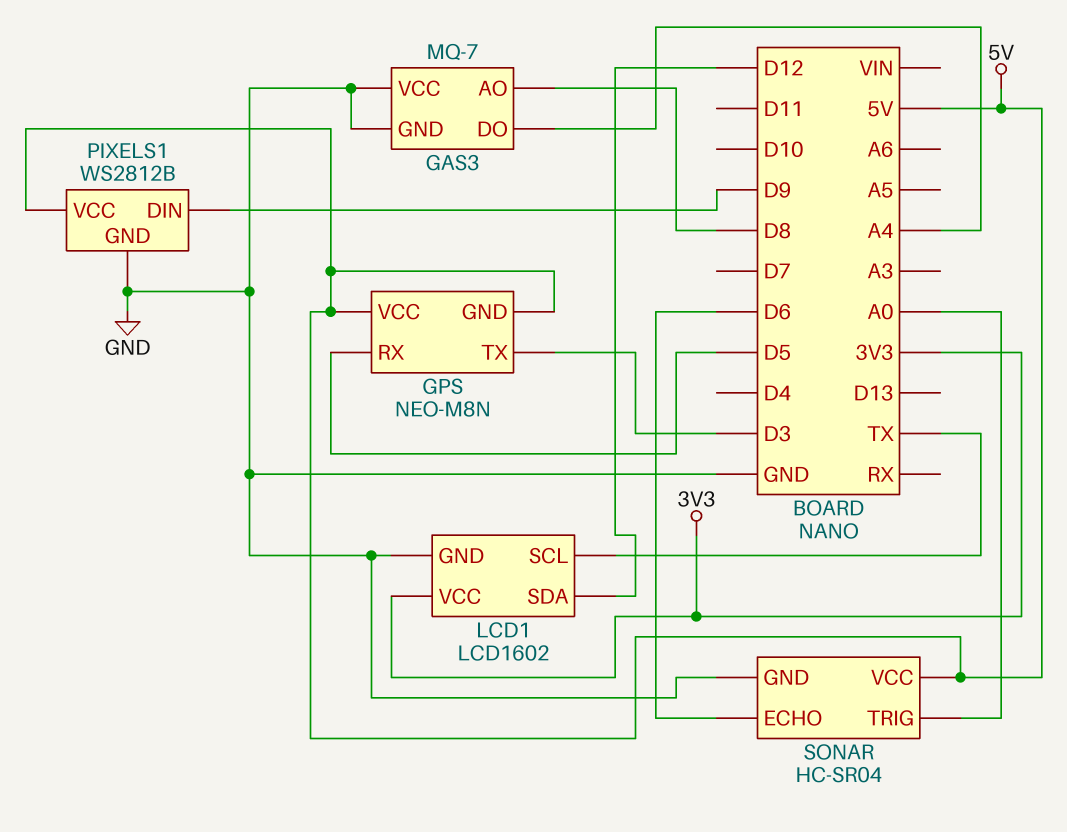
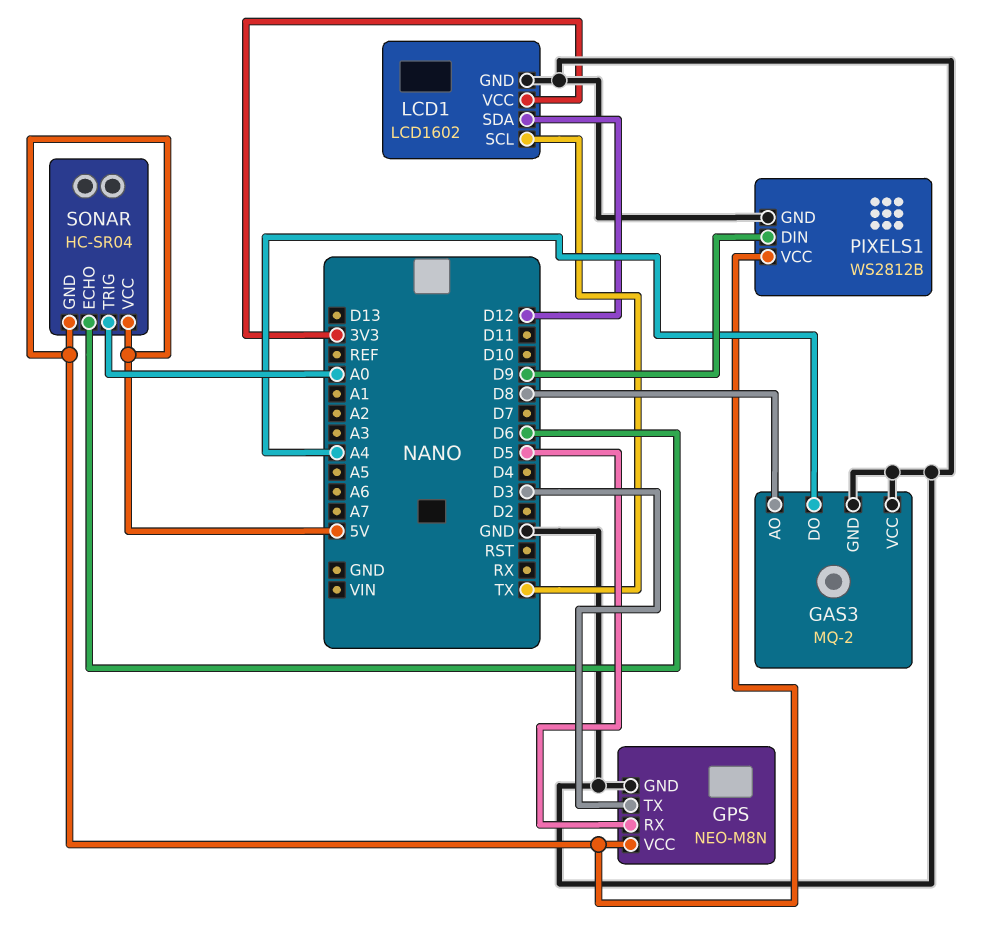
GAS3: MQ-7 -> MQ-2
GPS pin GND: 5V -> GND
SONAR pin GND: GND -> 5V

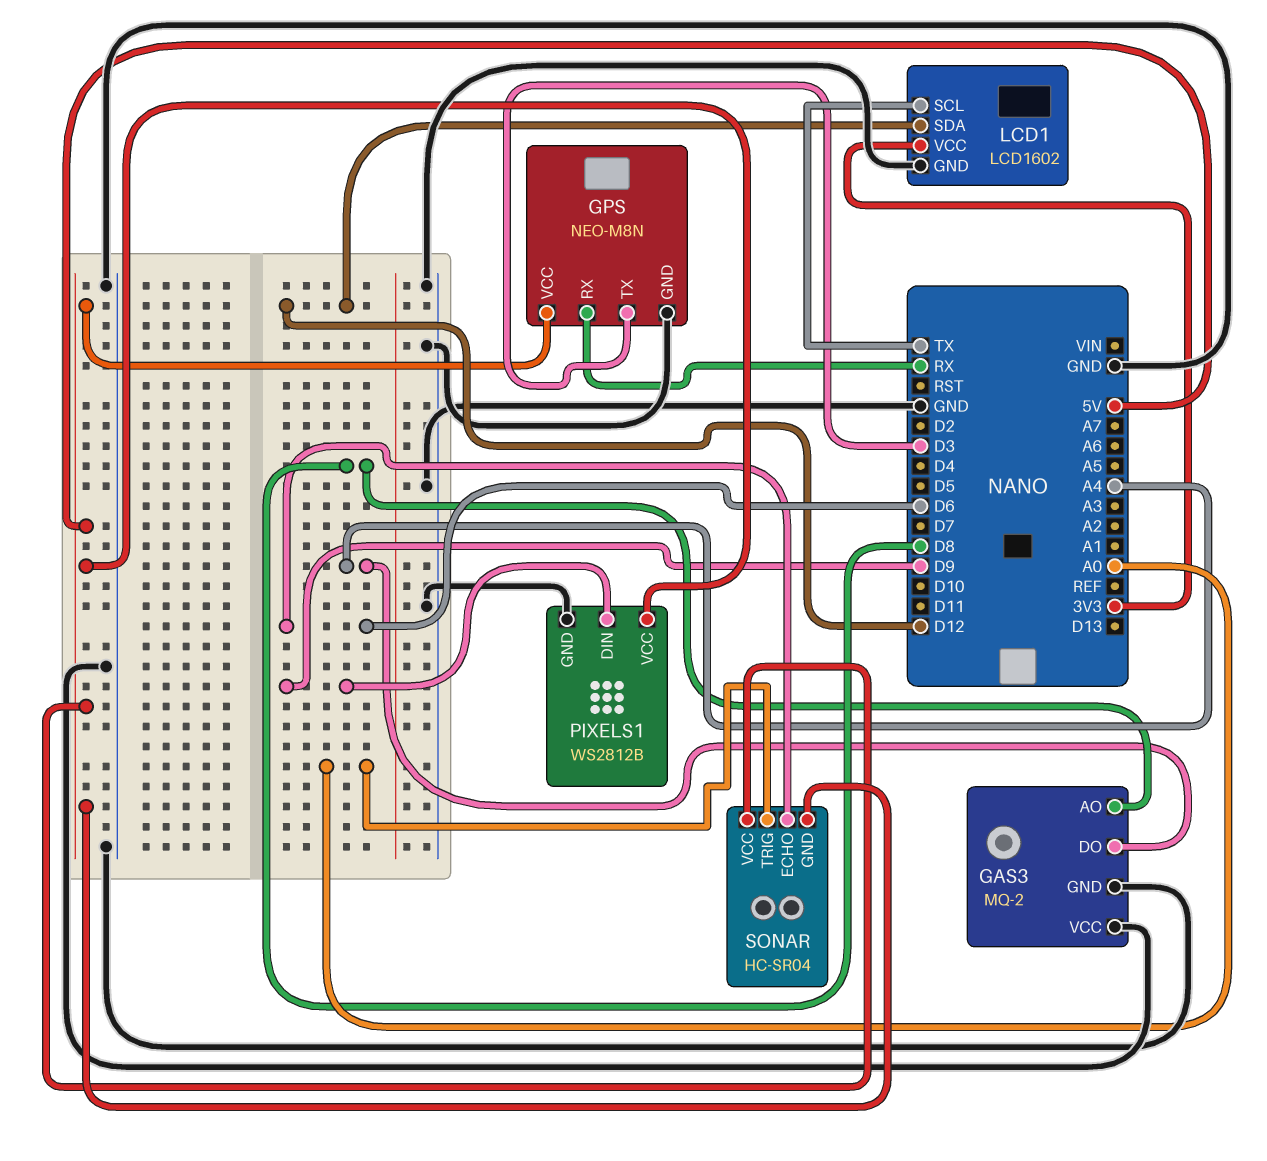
GPS pin RX: D5 -> RX

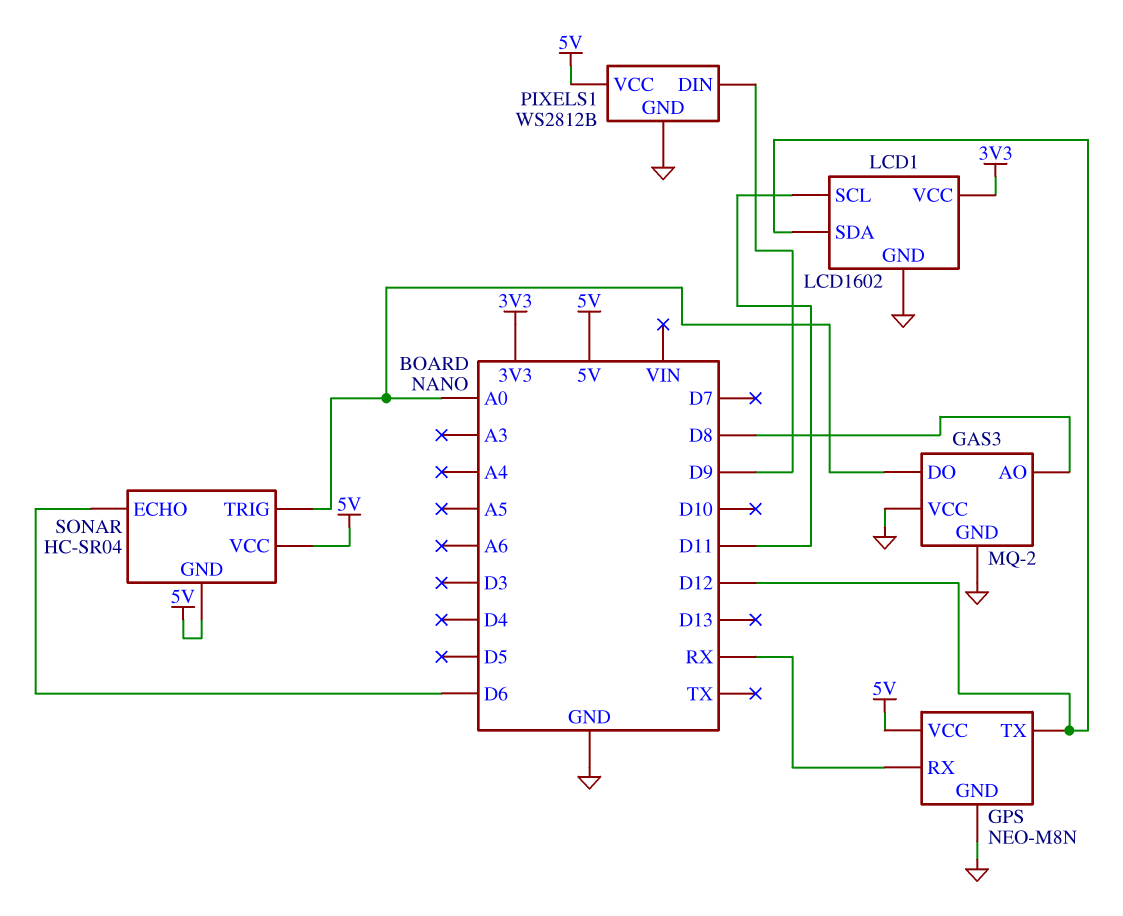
GAS3 pin DO: A4 -> A0
GPS pin TX: D3 -> D12
LCD1 pin SCL: TX -> D11

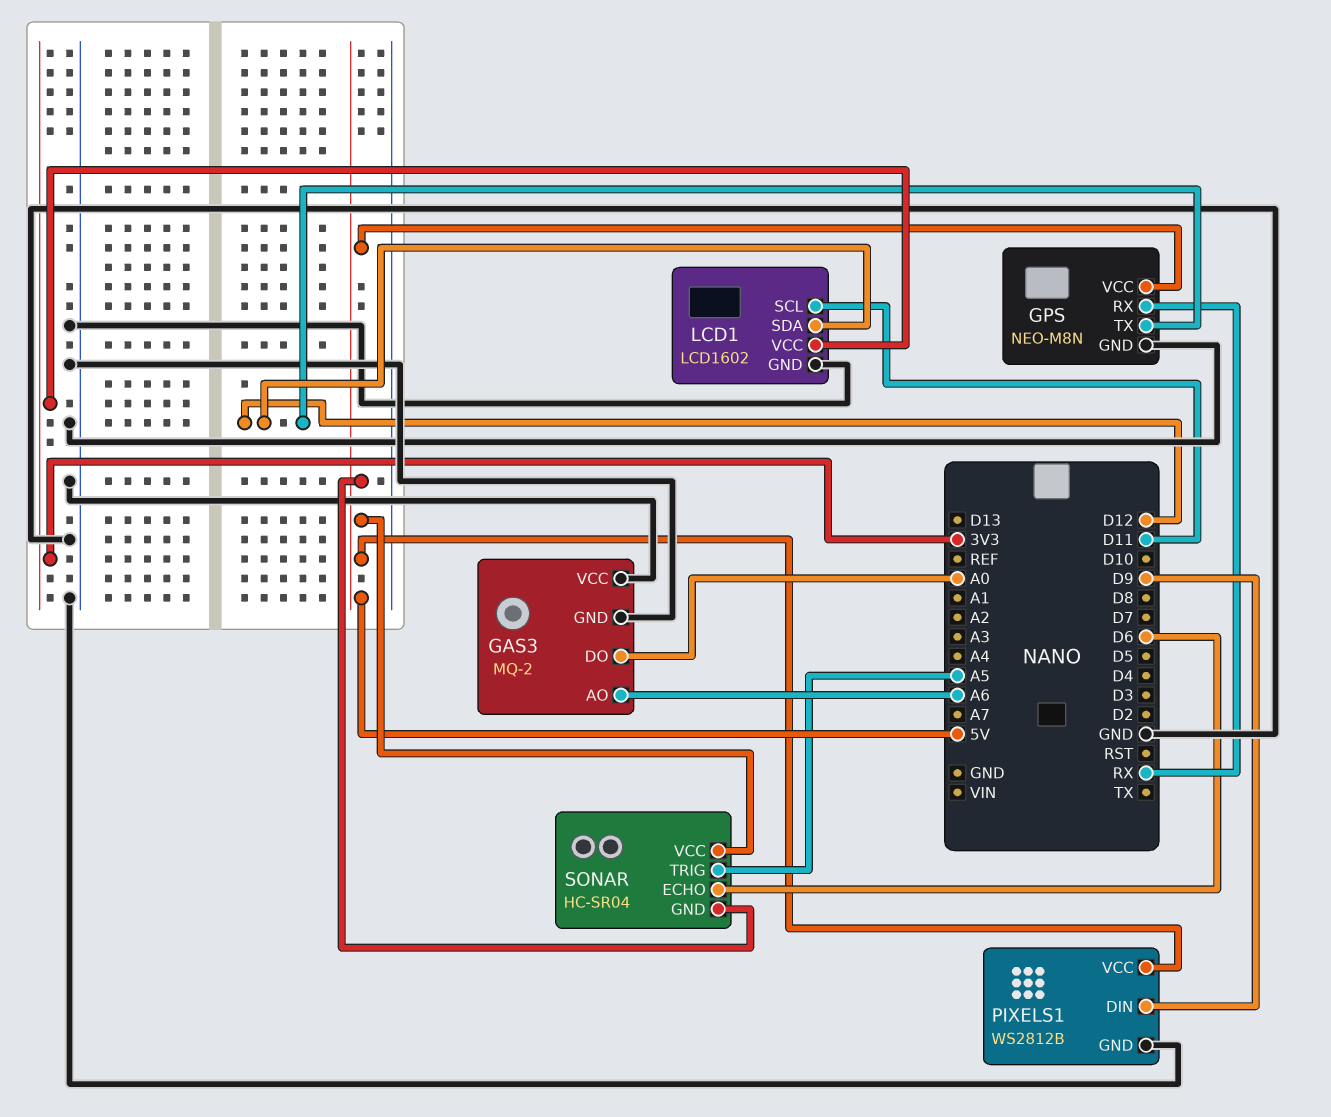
GAS3 pin AO: D8 -> A6
SONAR pin TRIG: A0 -> A5

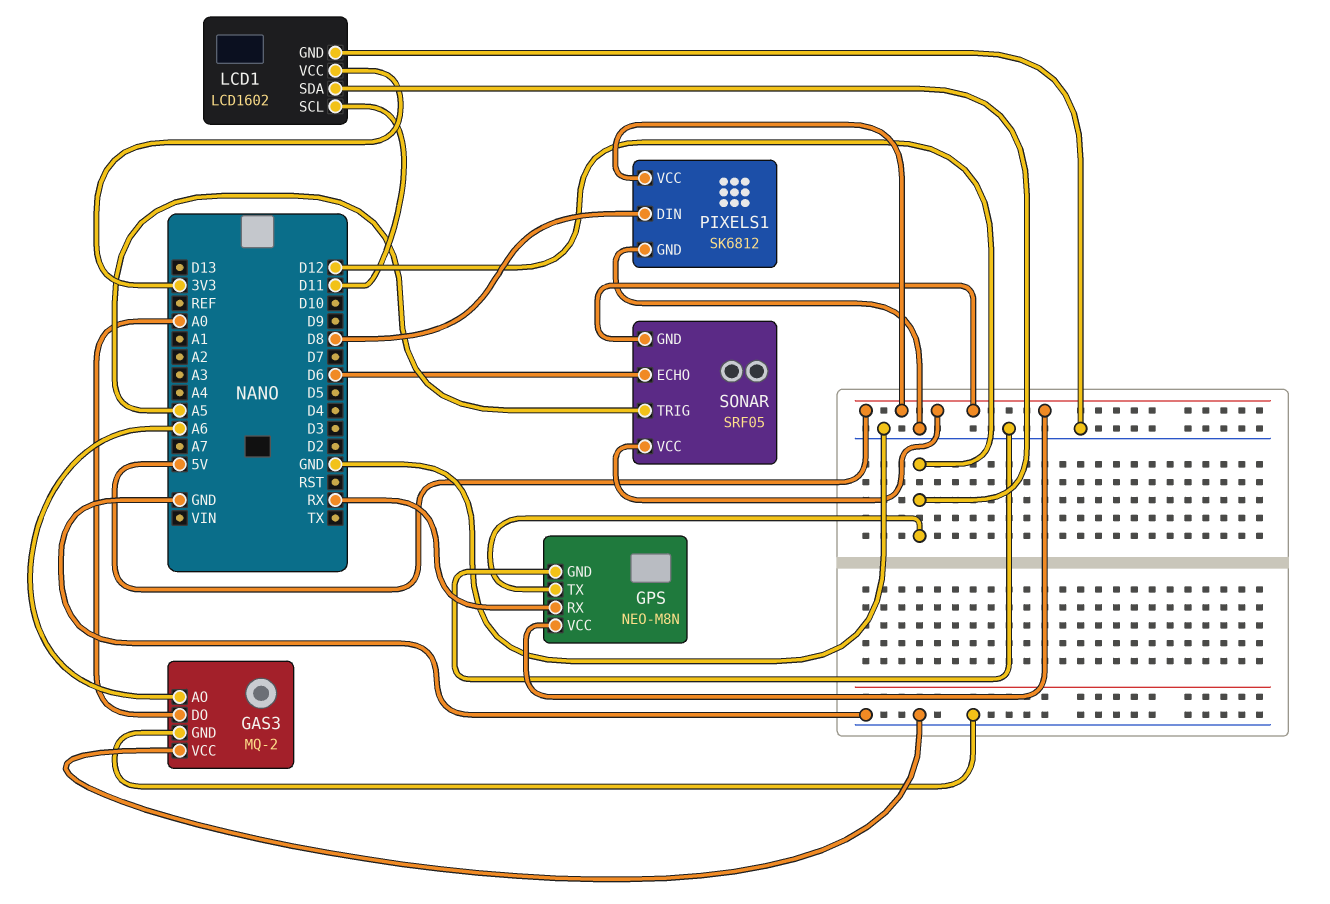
PIXELS1: WS2812B -> SK6812
PIXELS1 pin DIN: D9 -> D8
SONAR: HC-SR04 -> SRF05

